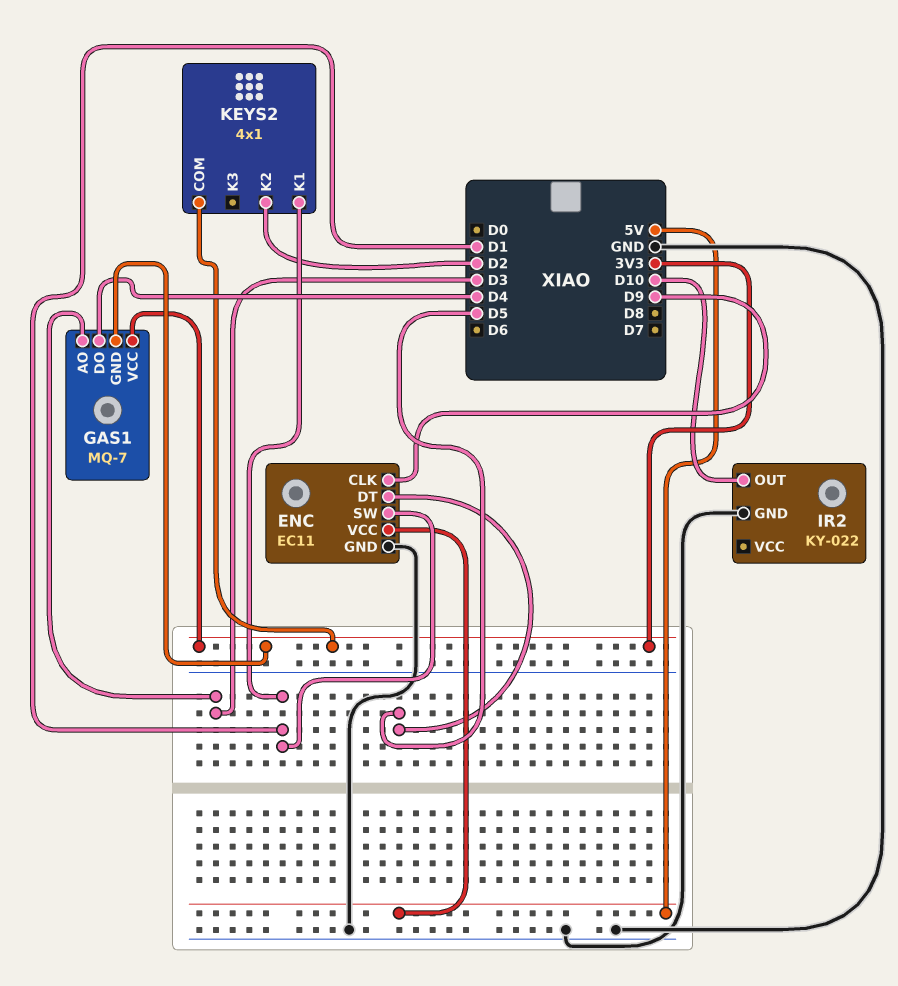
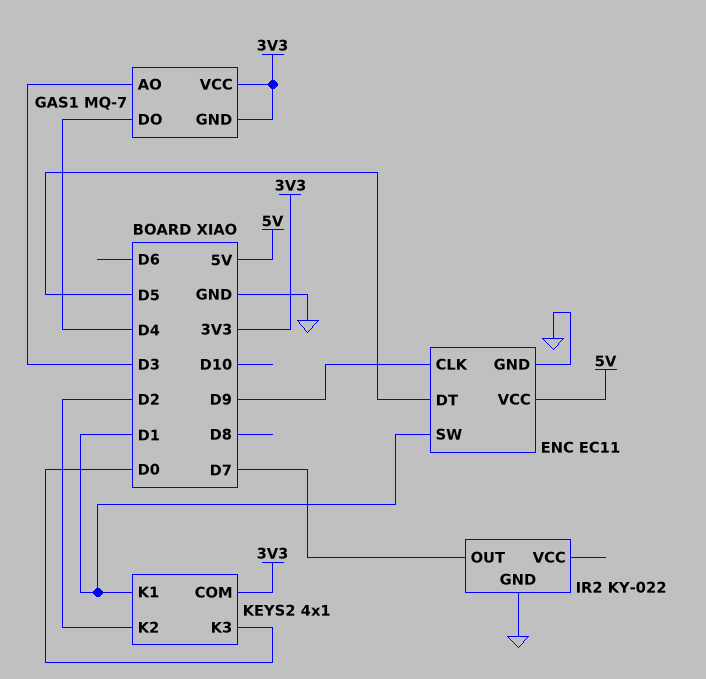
IR2 pin OUT: D10 -> D7
KEYS2 pin K3: none -> D0

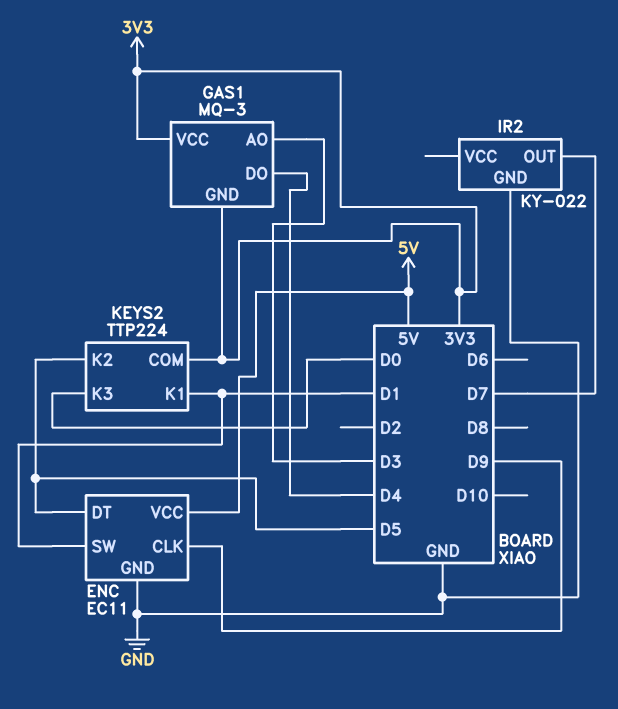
GAS1: MQ-7 -> MQ-3
KEYS2: 4x1 -> TTP224
KEYS2 pin K2: D2 -> D5

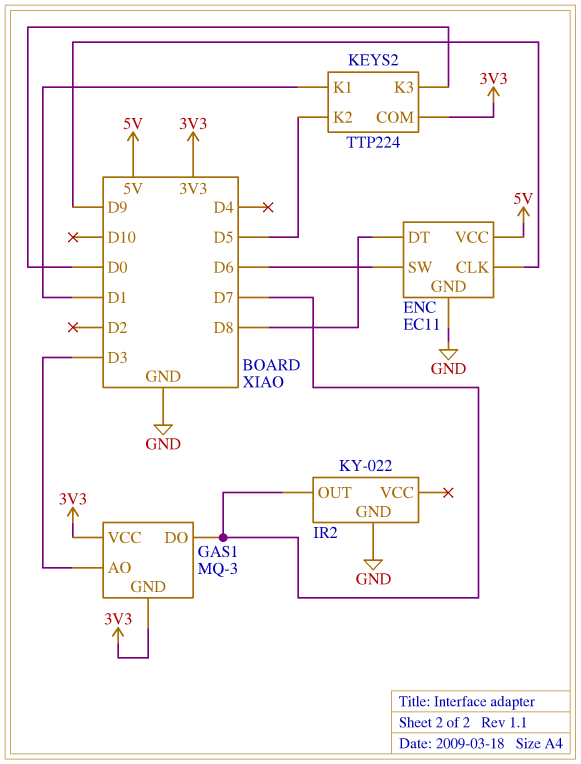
ENC pin DT: D5 -> D8
ENC pin SW: D1 -> D6
GAS1 pin DO: D4 -> D7

